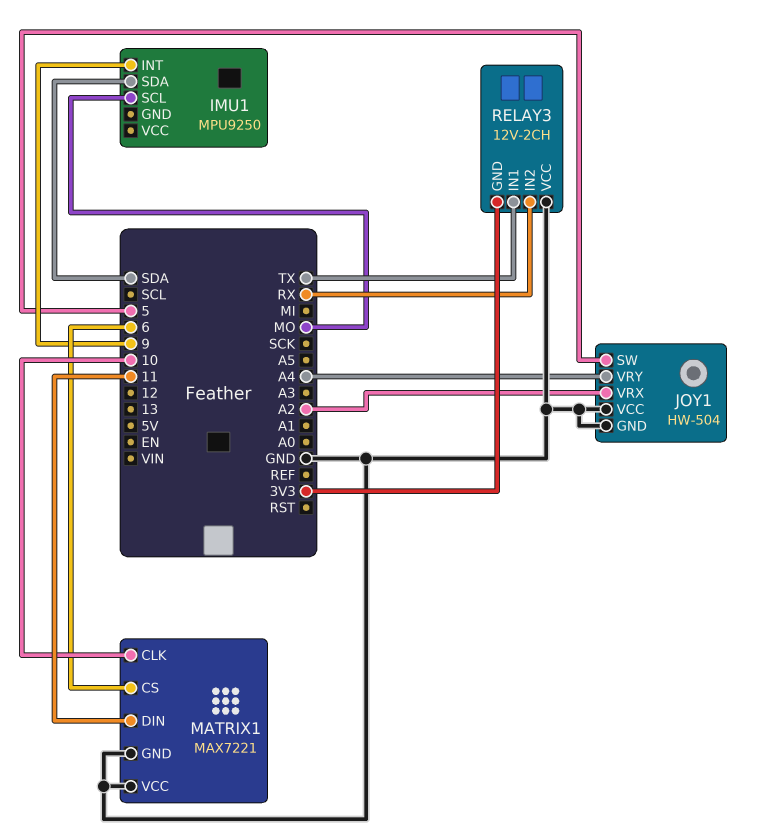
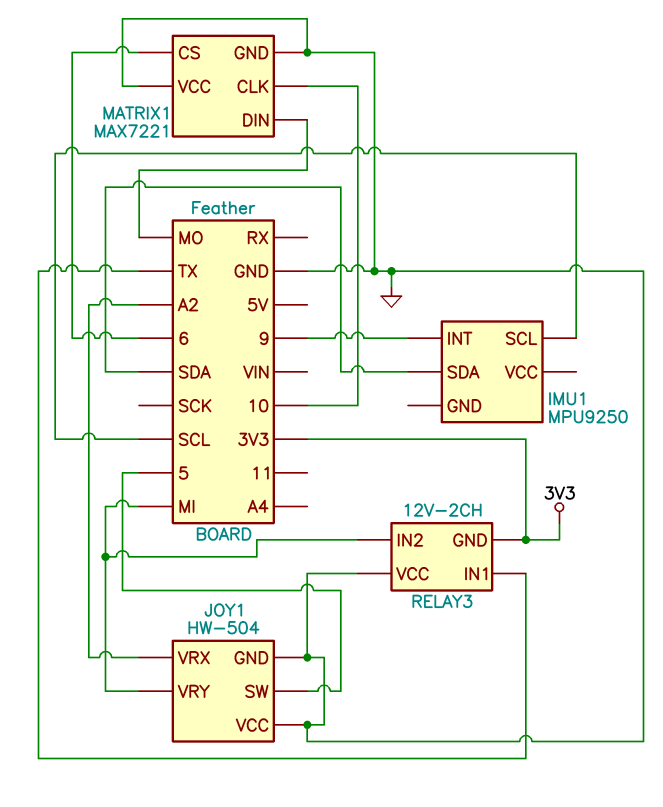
IMU1 pin SCL: MO -> SCL
JOY1 pin VRY: A4 -> MI
MATRIX1 pin DIN: 11 -> MO
RELAY3 pin IN2: RX -> MI

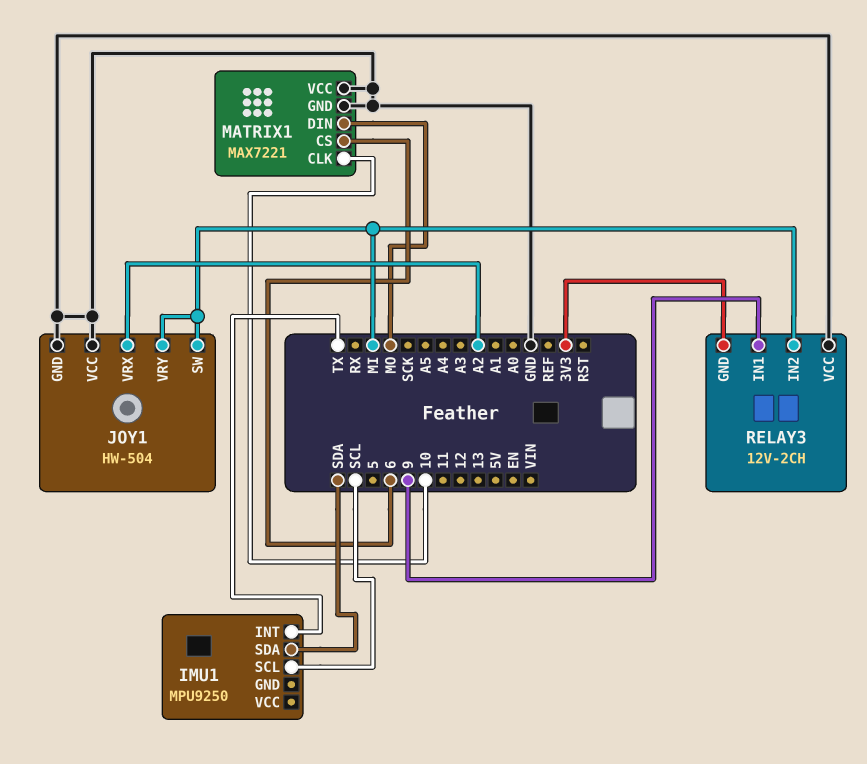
IMU1 pin INT: 9 -> TX
JOY1 pin SW: 5 -> MI
RELAY3 pin IN1: TX -> 9

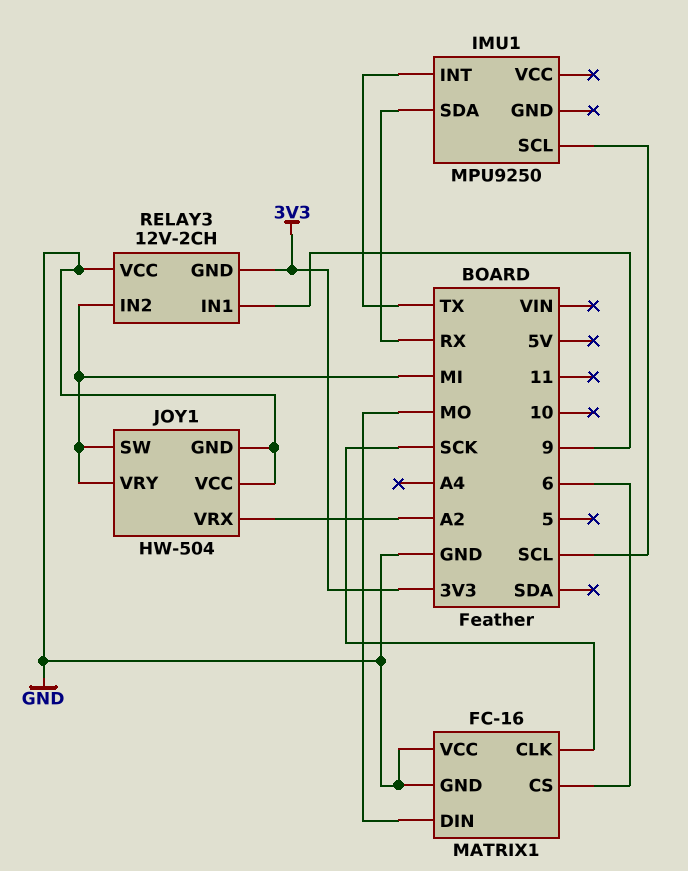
IMU1 pin SDA: SDA -> RX
MATRIX1: MAX7221 -> FC-16
MATRIX1 pin CLK: 10 -> SCK

